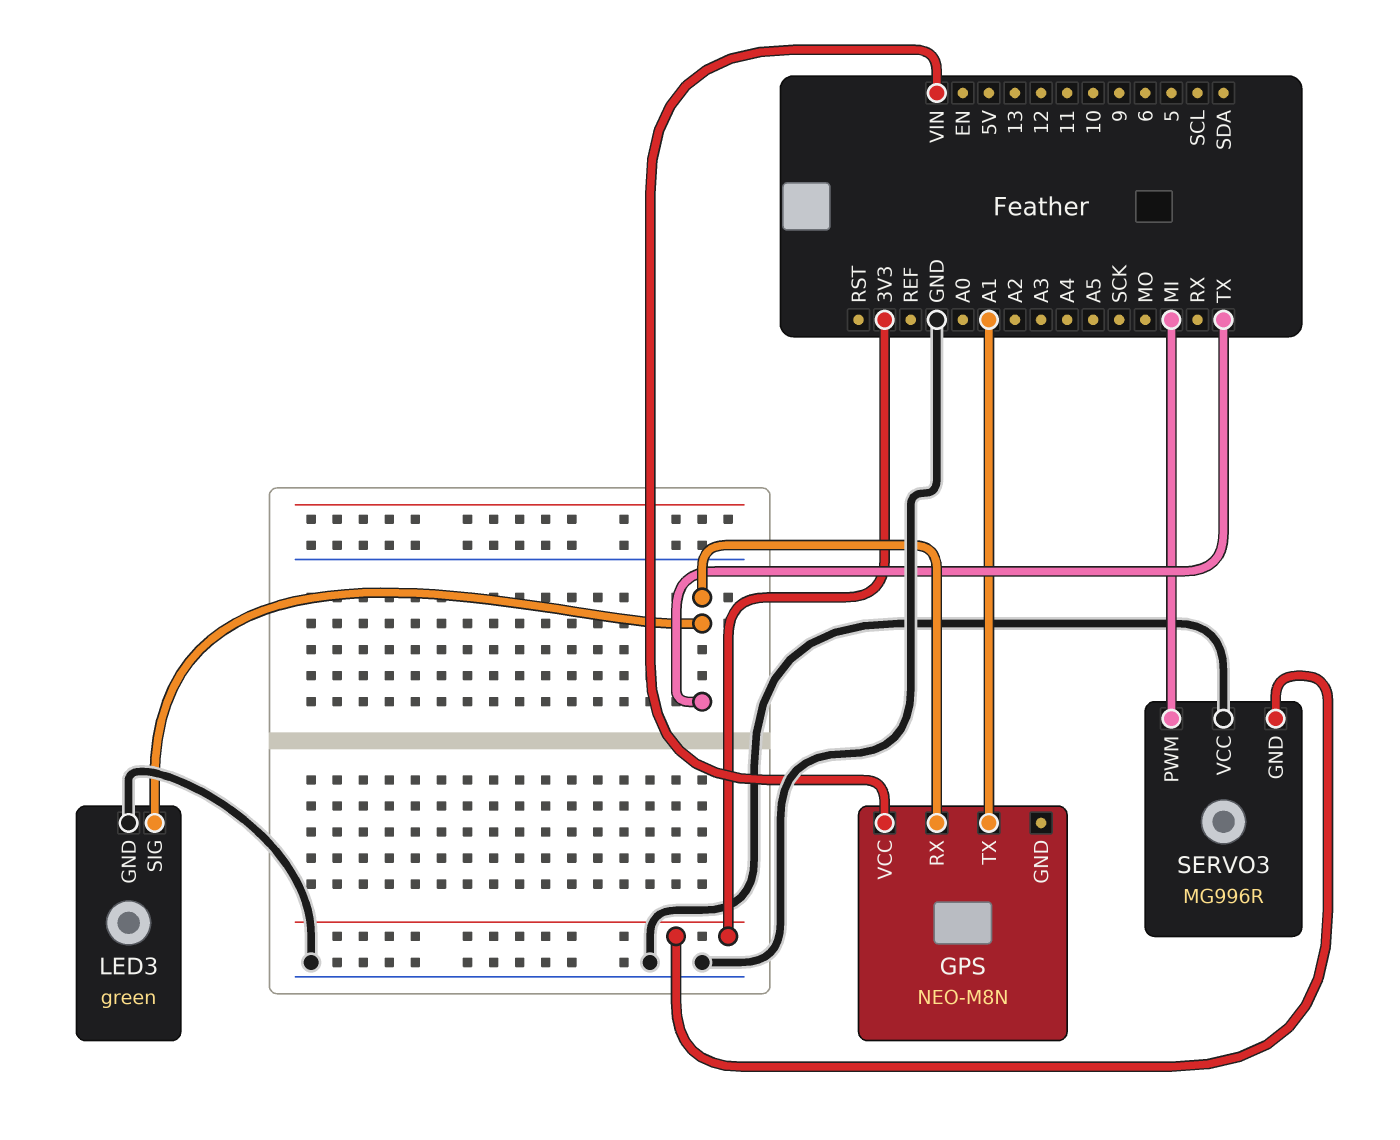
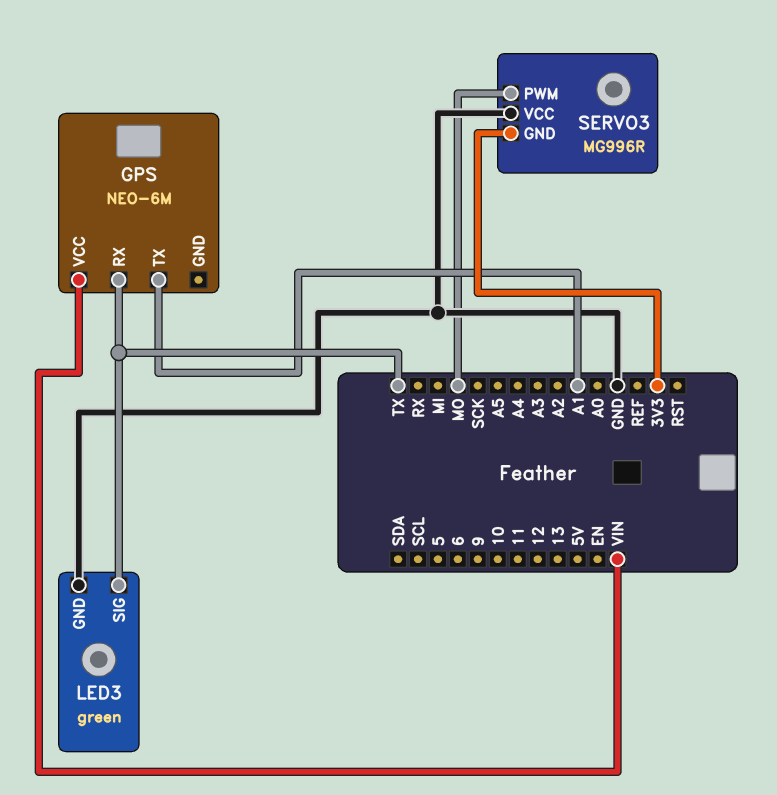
GPS: NEO-M8N -> NEO-6M
SERVO3 pin PWM: MI -> MO

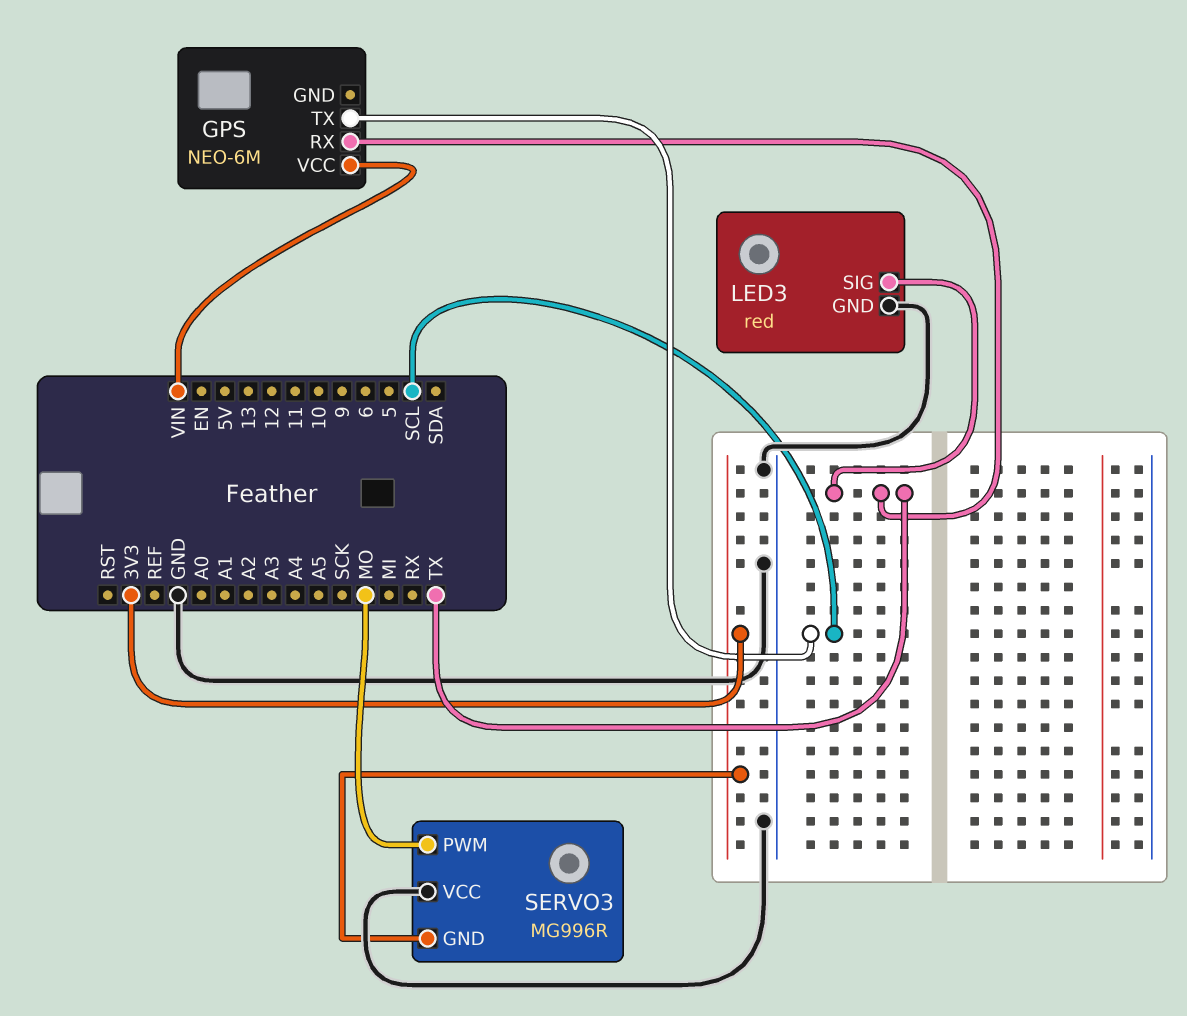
GPS pin TX: A1 -> SCL
LED3: green -> red

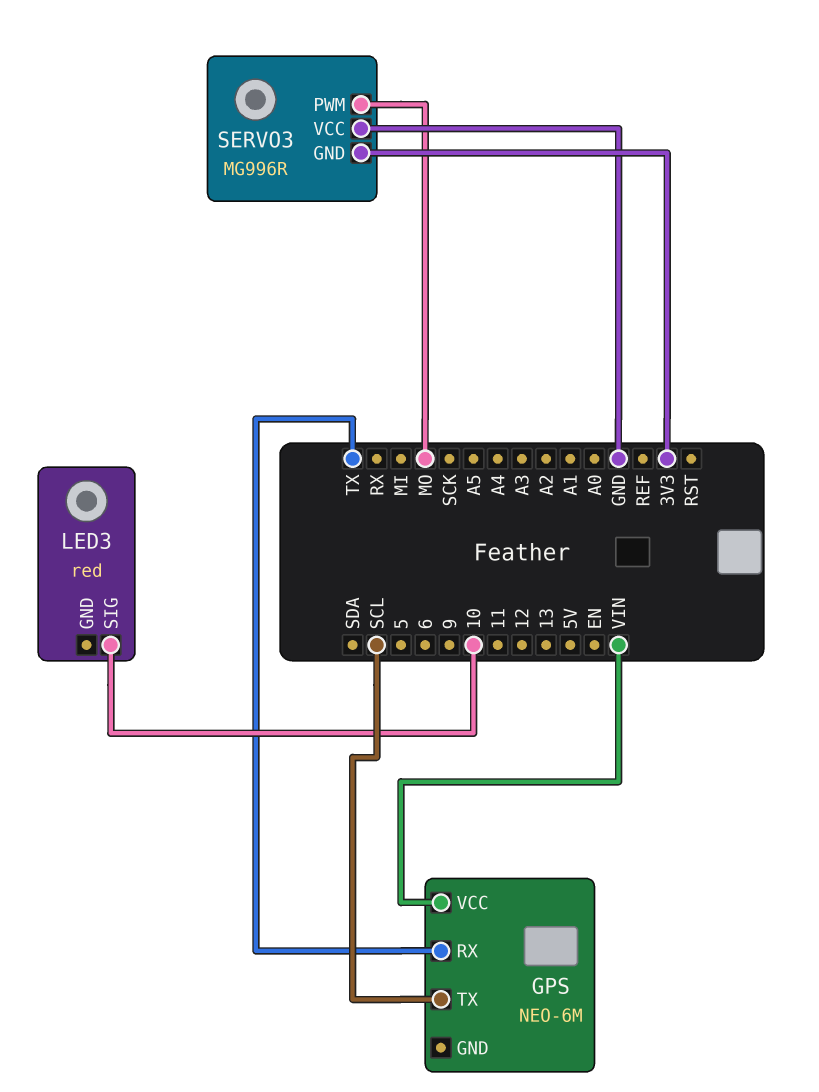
LED3 pin GND: GND -> none
LED3 pin SIG: TX -> 10

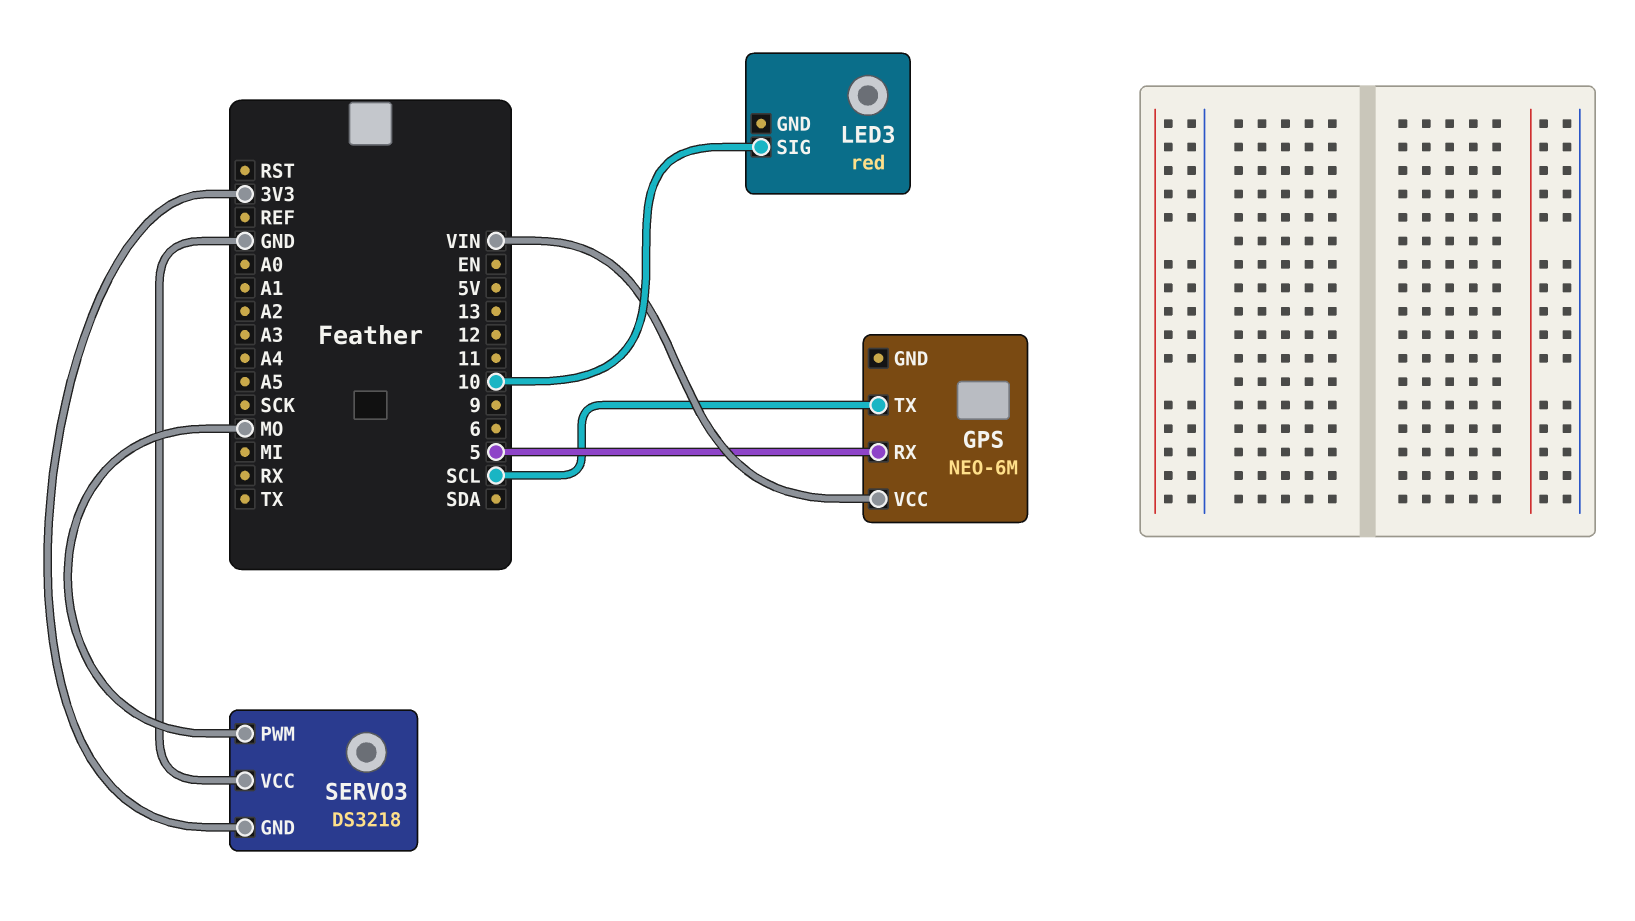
GPS pin RX: TX -> 5
SERVO3: MG996R -> DS3218

